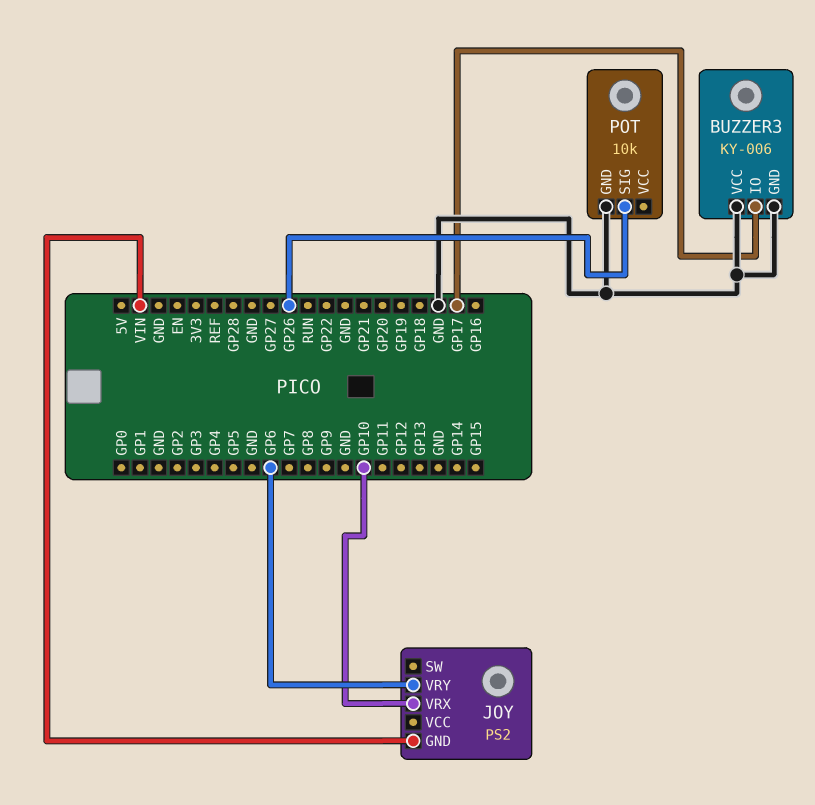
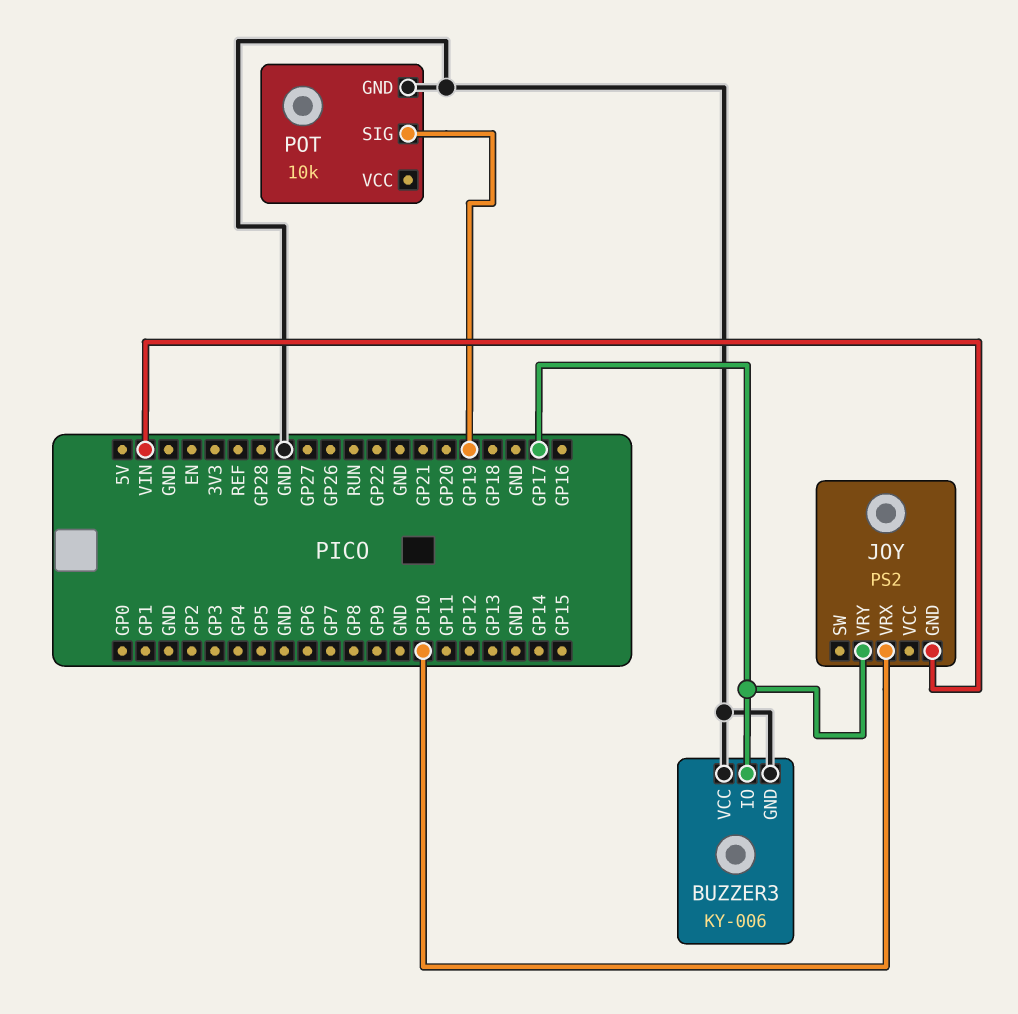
JOY pin VRY: GP6 -> GP17
POT pin SIG: GP26 -> GP19

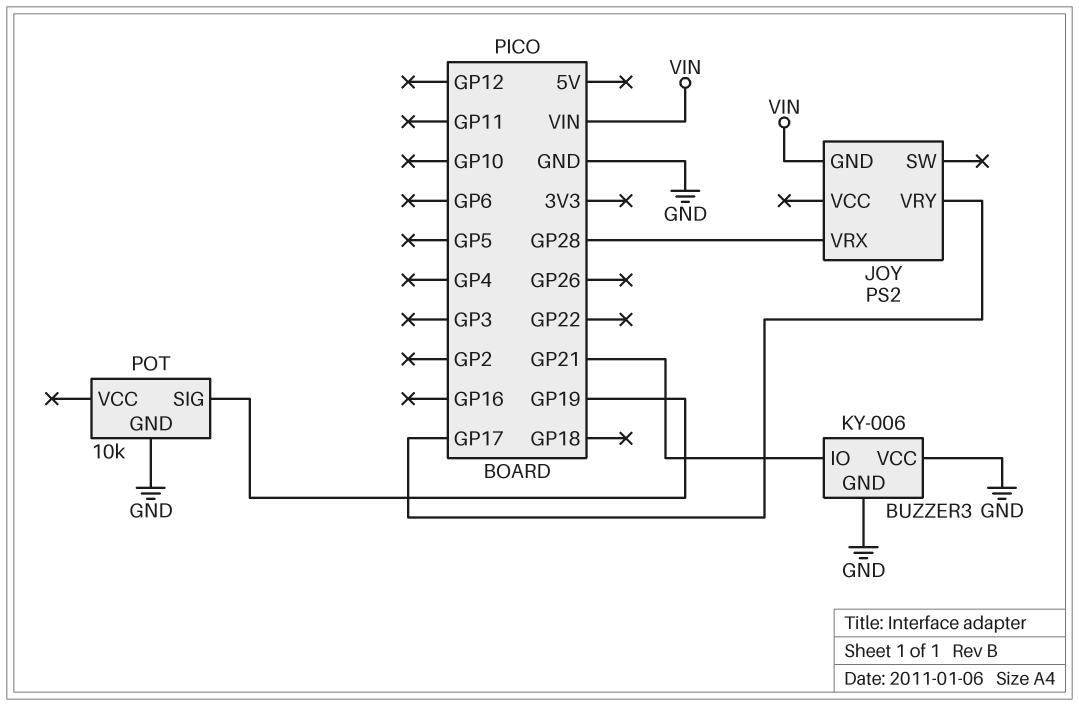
BUZZER3 pin IO: GP17 -> GP21
JOY pin VRX: GP10 -> GP28

